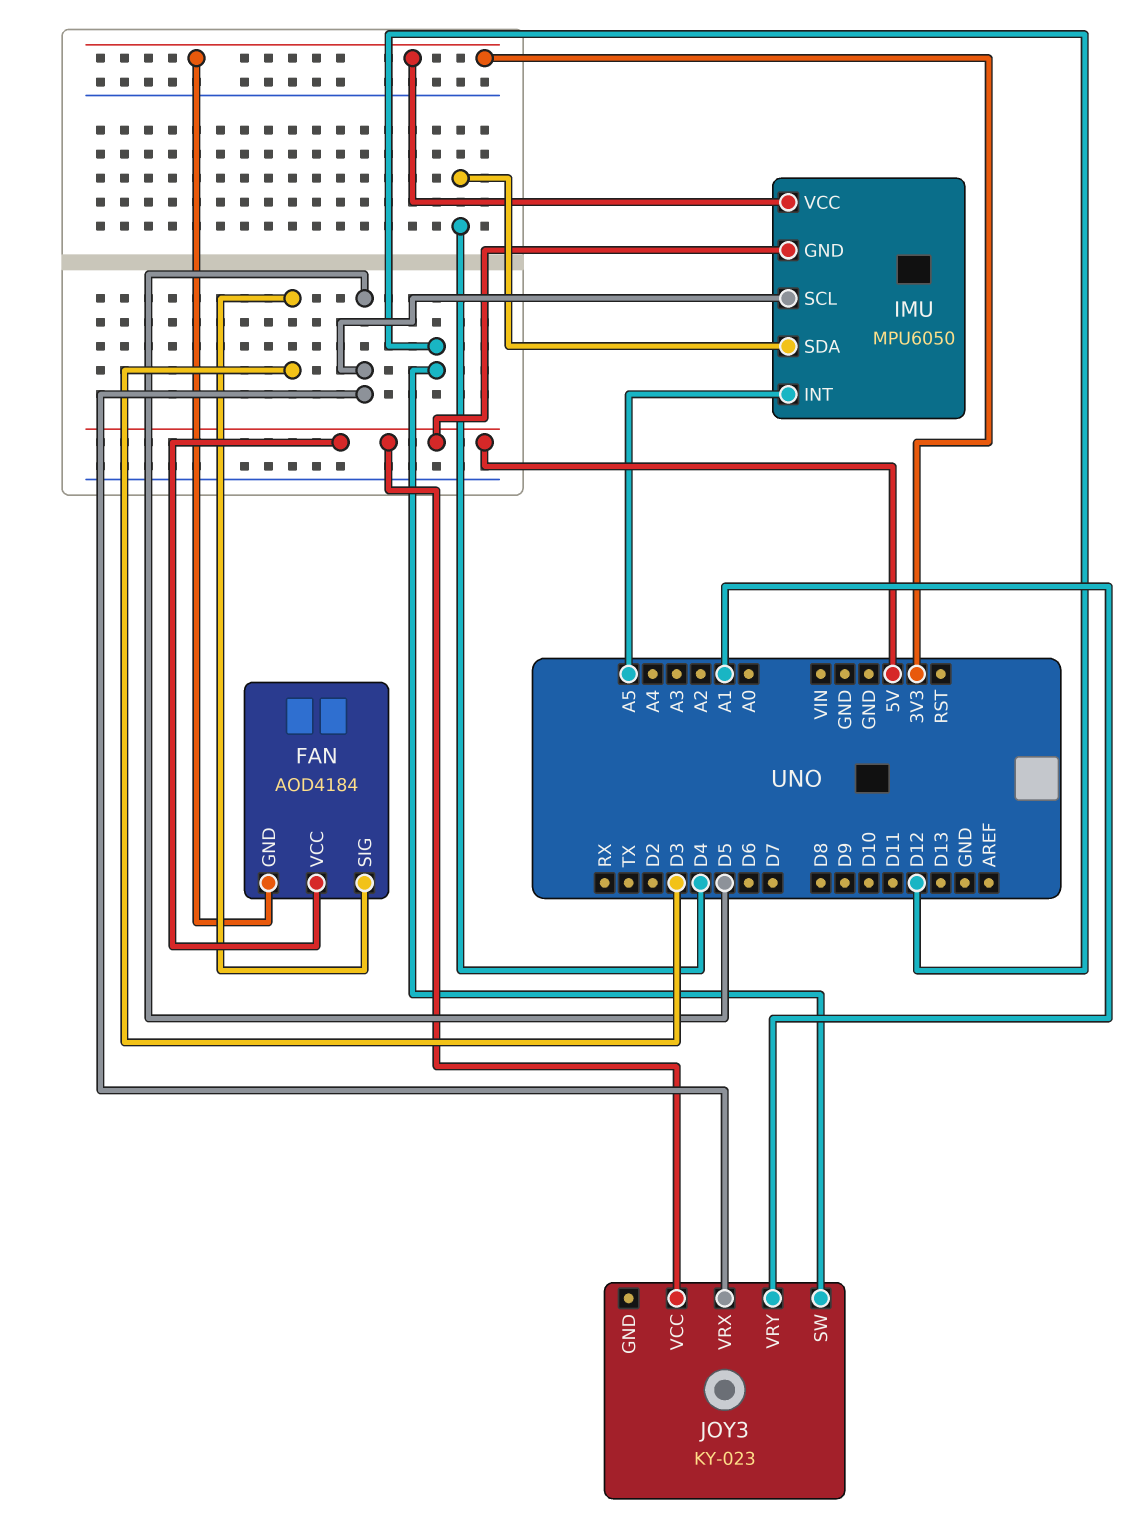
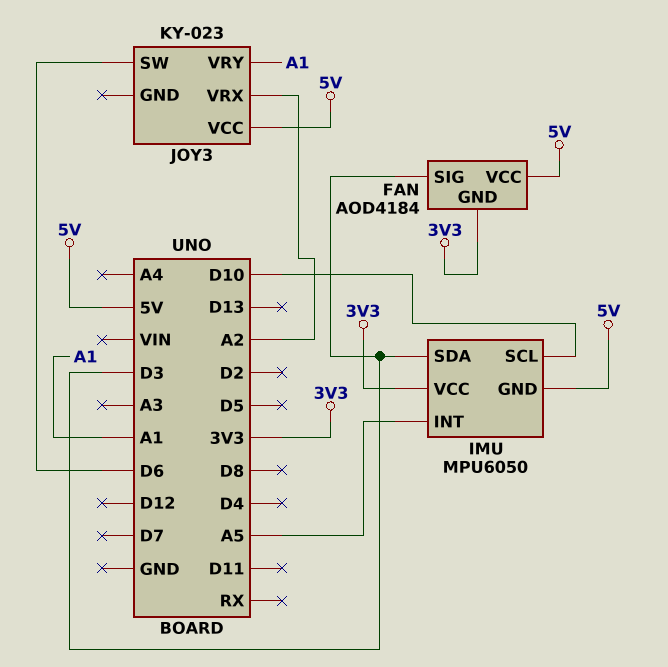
IMU pin SCL: D5 -> D10
IMU pin SDA: D4 -> D3
JOY3 pin SW: D12 -> D6
JOY3 pin VRX: D5 -> A2

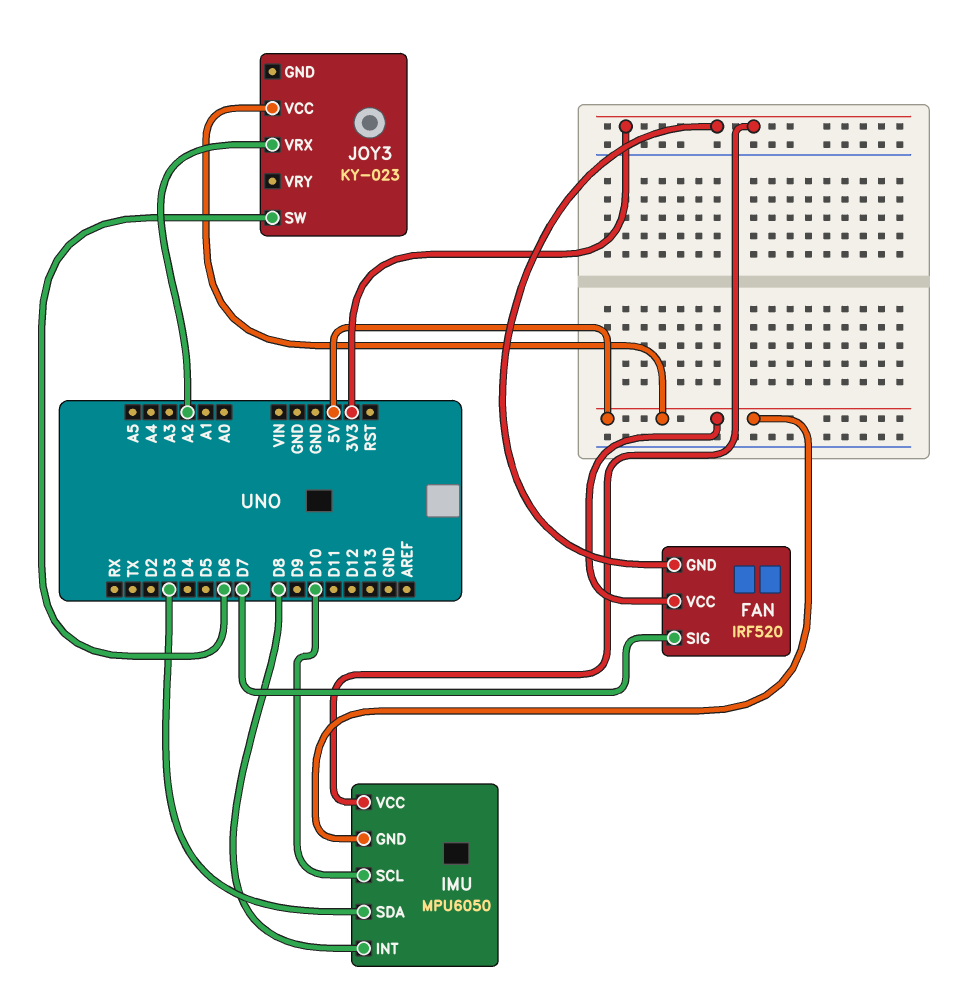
FAN: AOD4184 -> IRF520
FAN pin SIG: D3 -> D7
IMU pin INT: A5 -> D8
JOY3 pin VRY: A1 -> none

